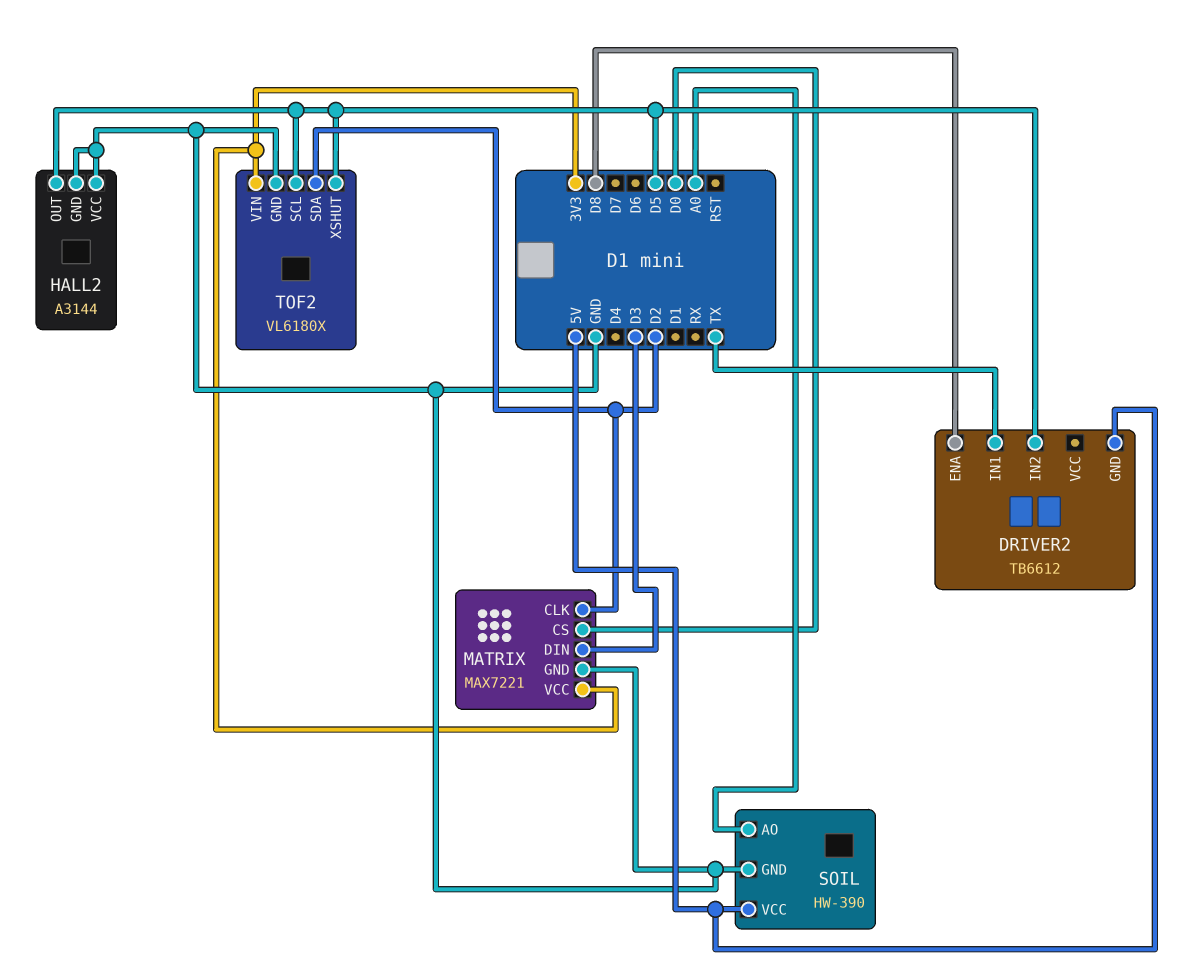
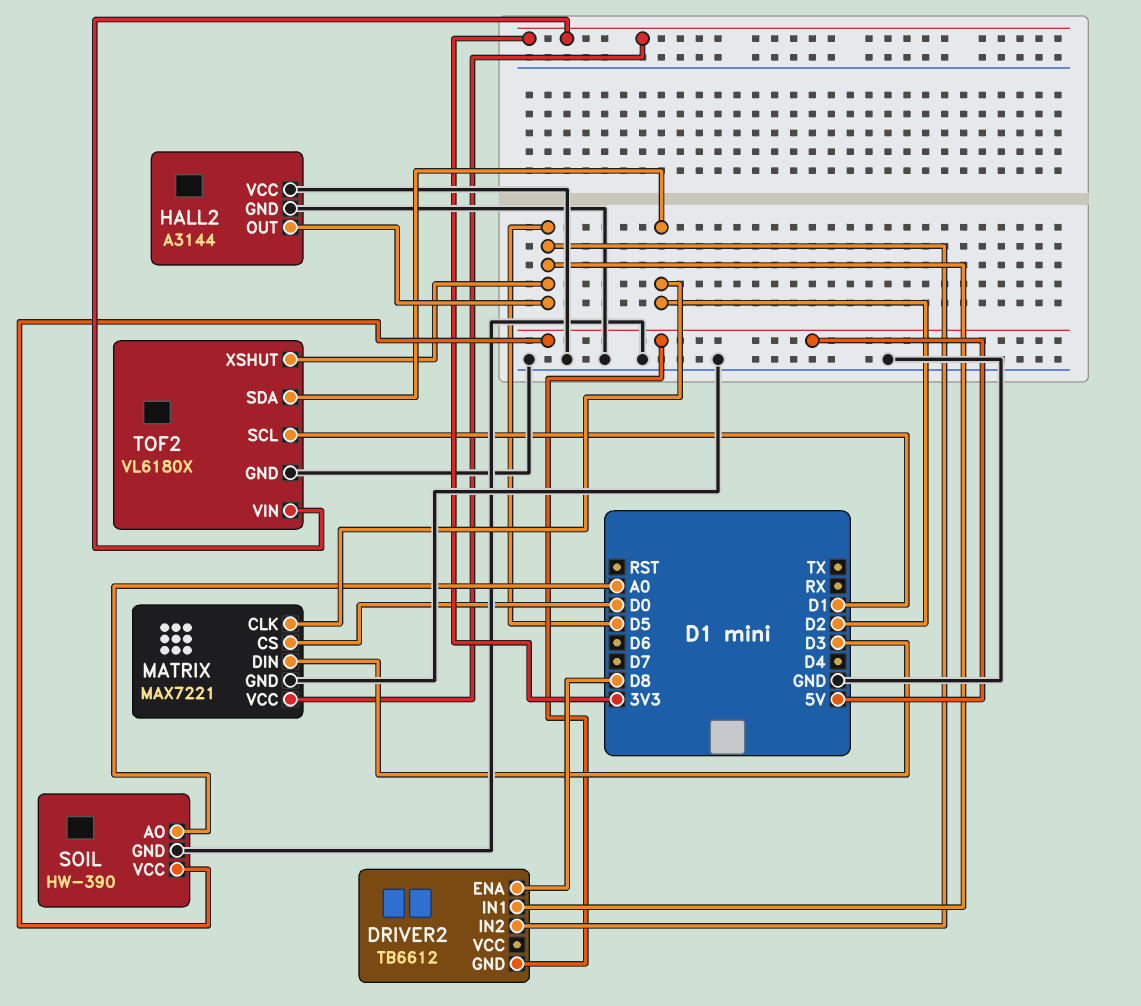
DRIVER2 pin IN1: TX -> D5
TOF2 pin SCL: D5 -> D1

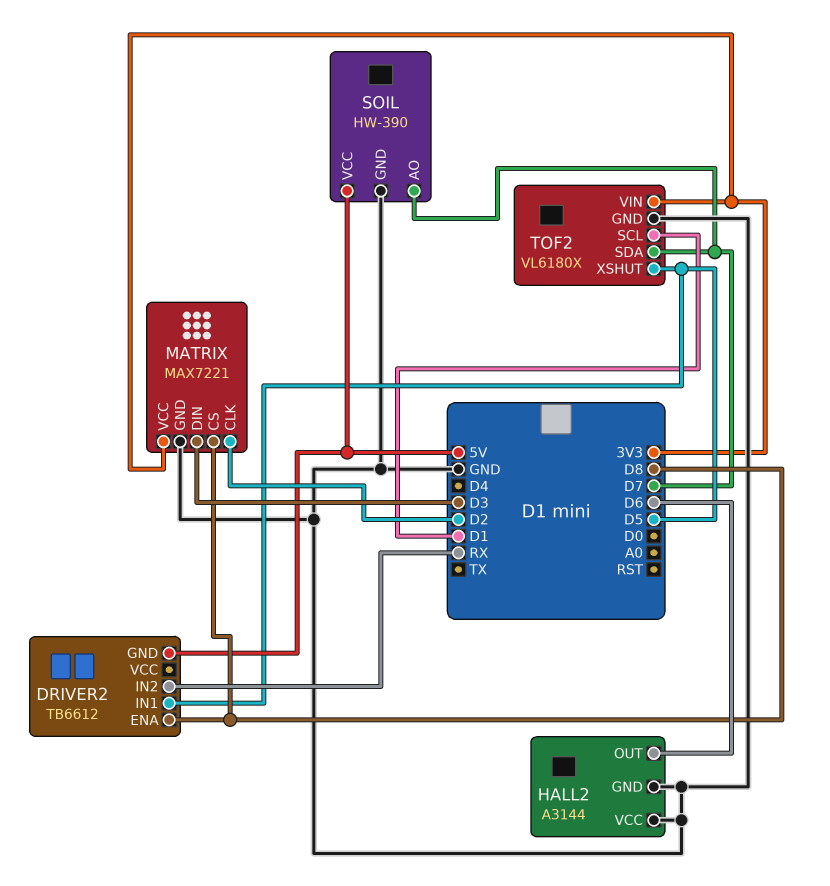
DRIVER2 pin IN2: D5 -> RX
HALL2 pin OUT: D5 -> D6
MATRIX pin CS: D0 -> D8
SOIL pin AO: A0 -> D7
TOF2 pin SDA: D2 -> D7

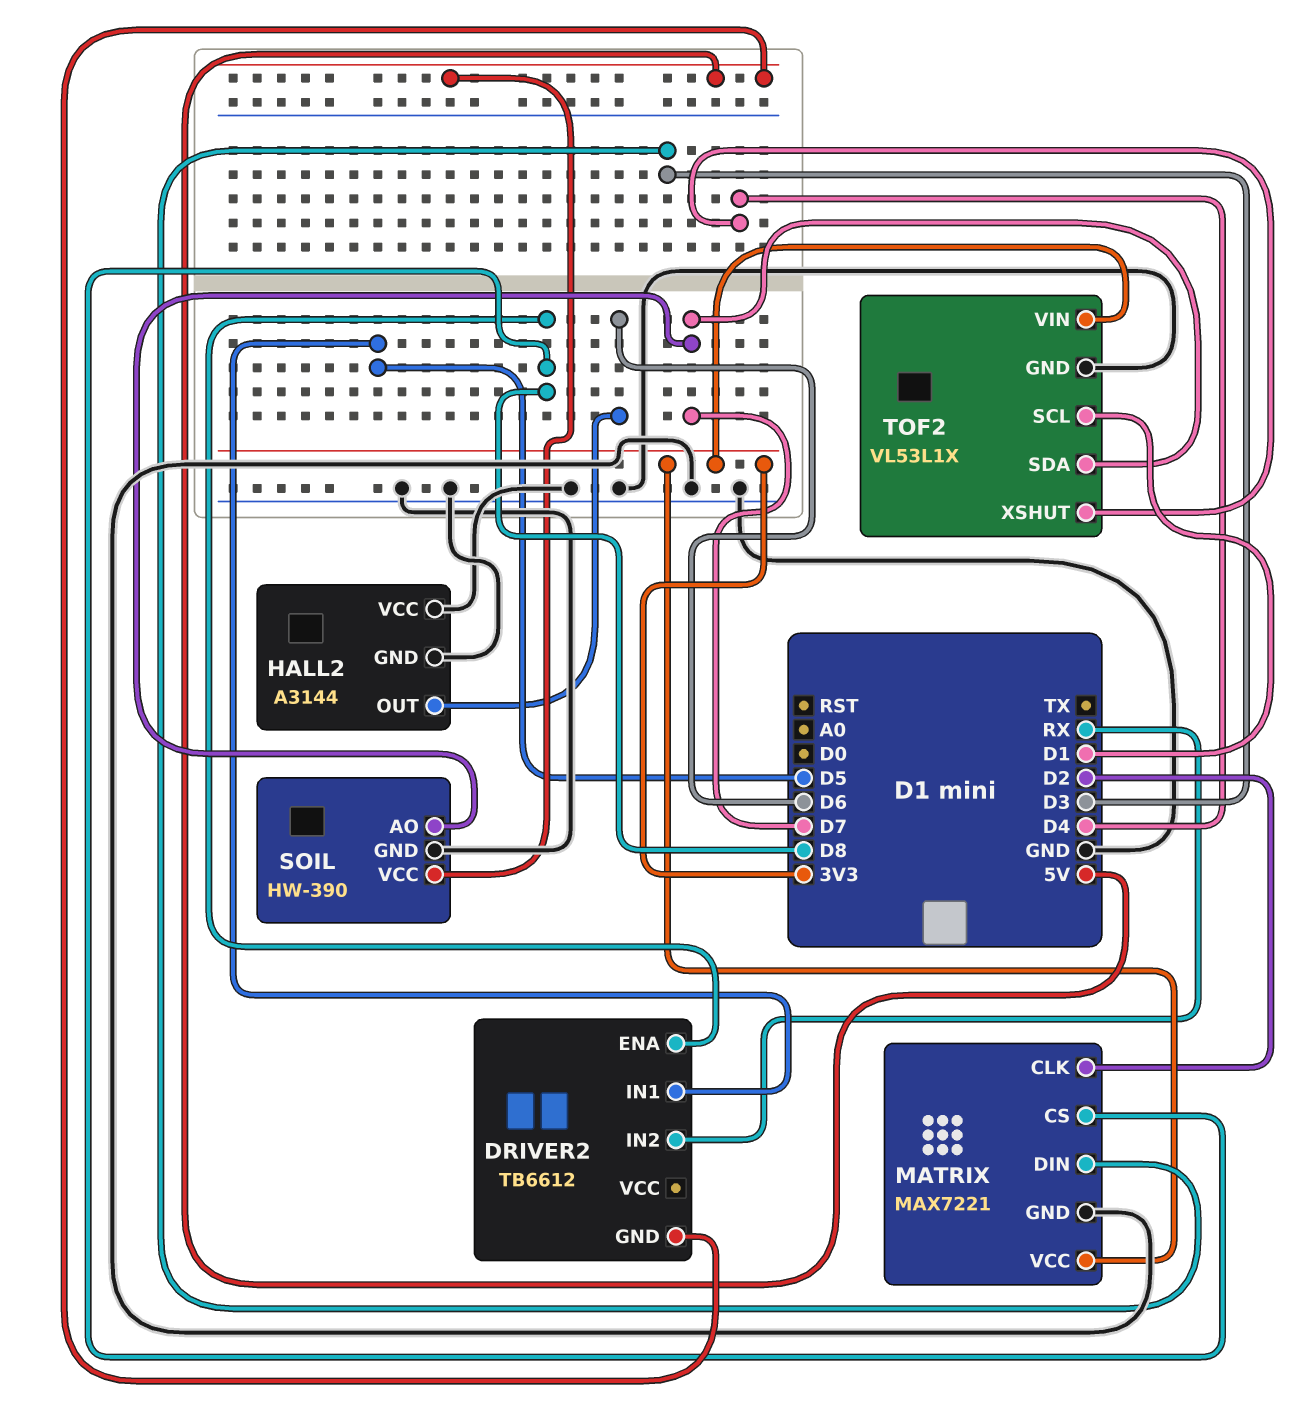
TOF2: VL6180X -> VL53L1X
TOF2 pin XSHUT: D5 -> D4

